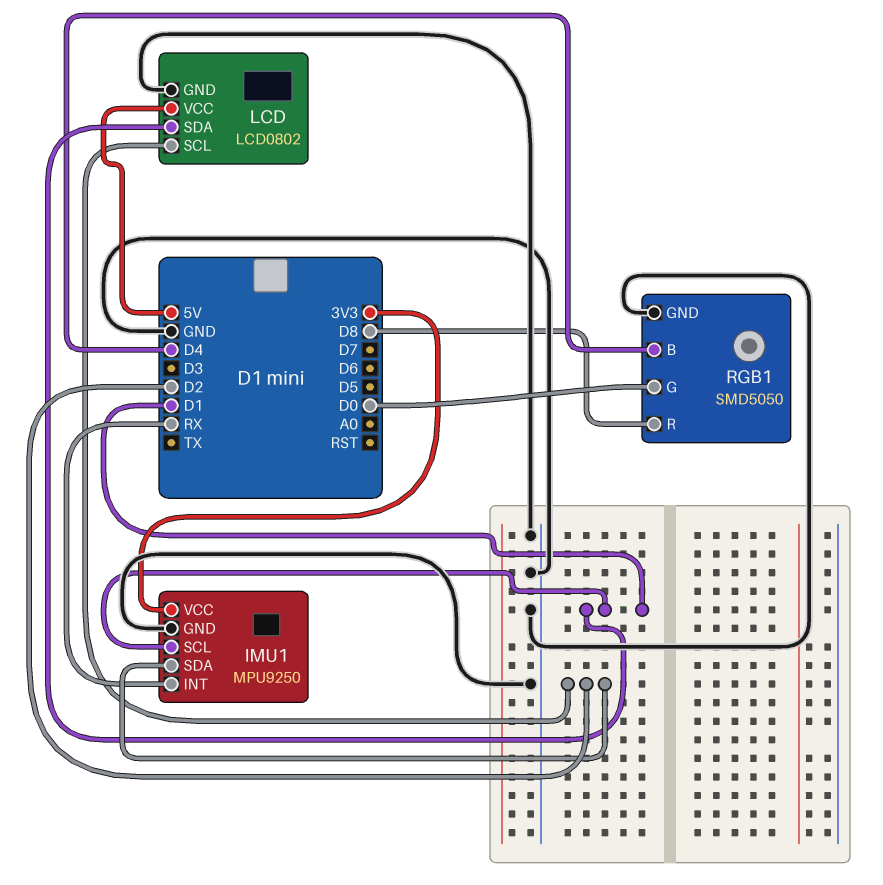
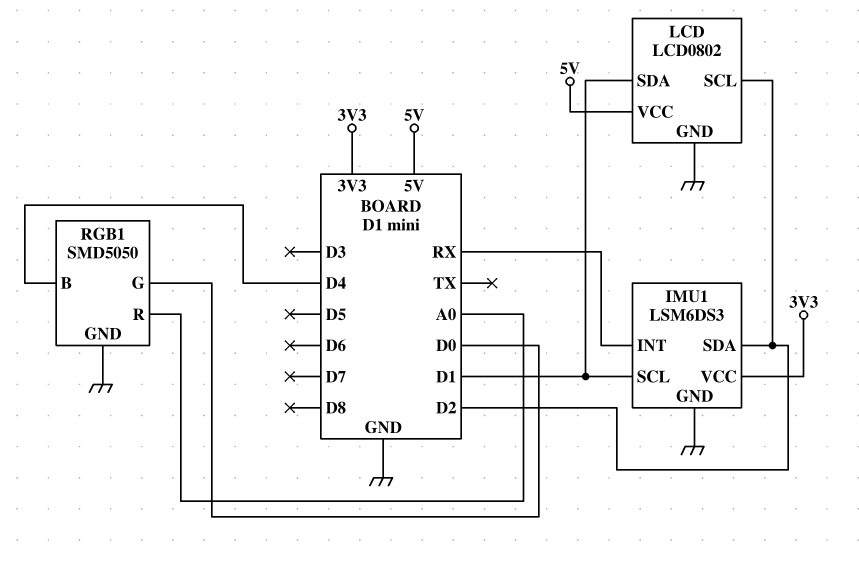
IMU1: MPU9250 -> LSM6DS3
RGB1 pin R: D8 -> A0

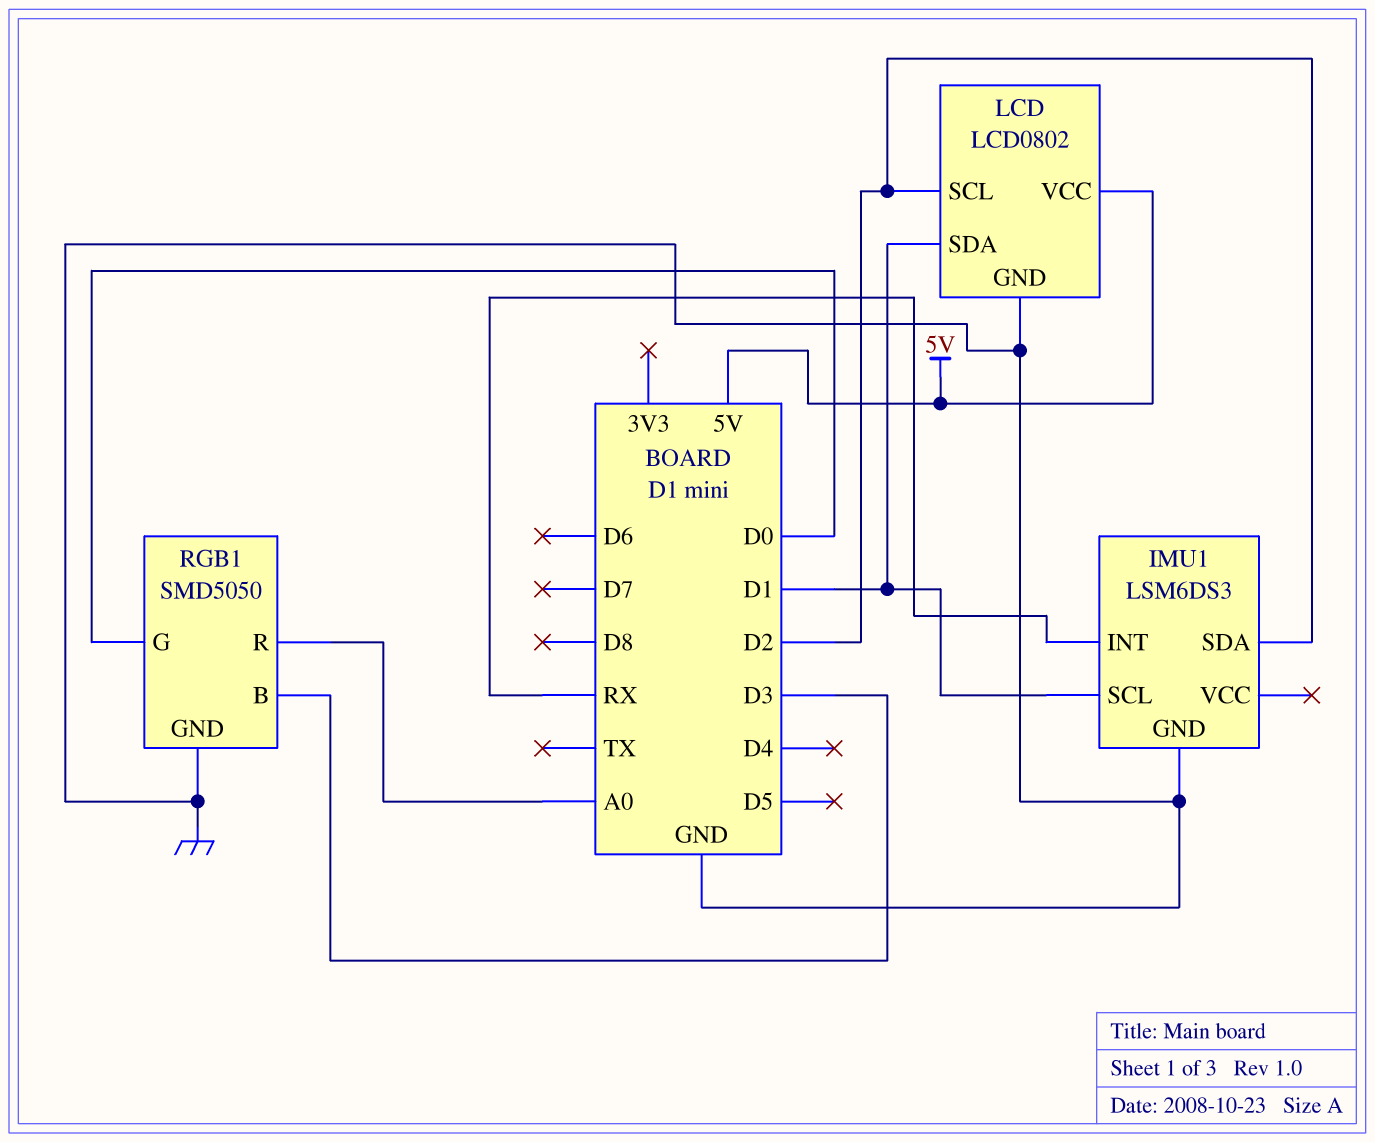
IMU1 pin VCC: 3V3 -> none
RGB1 pin B: D4 -> D3

